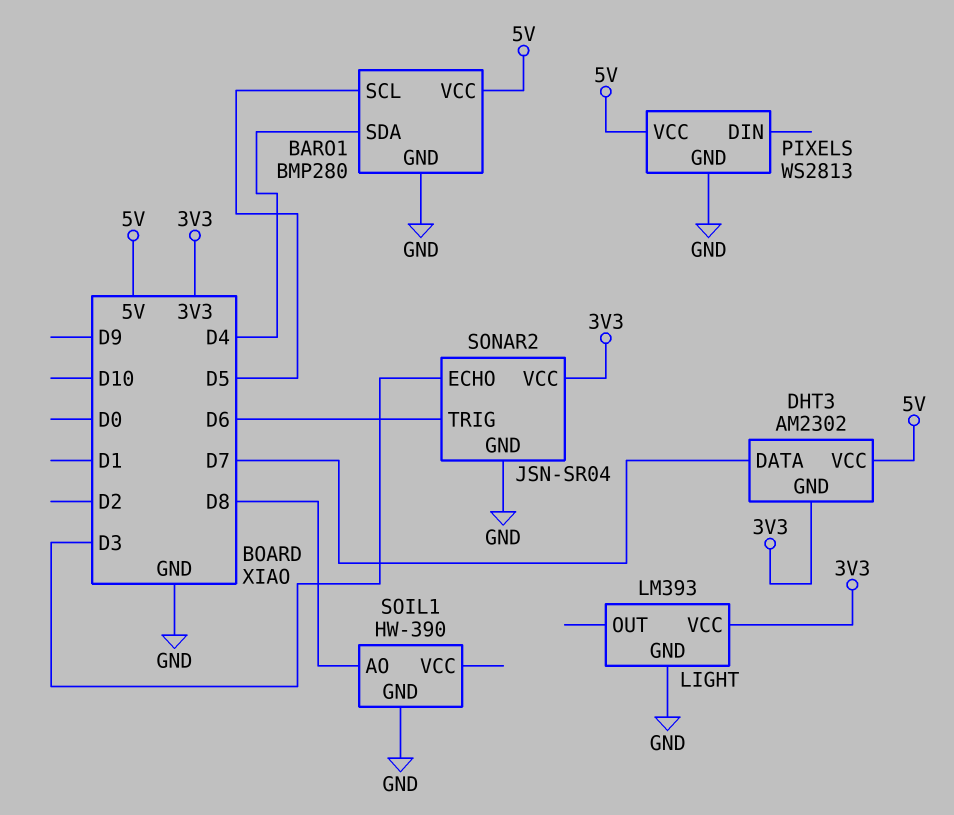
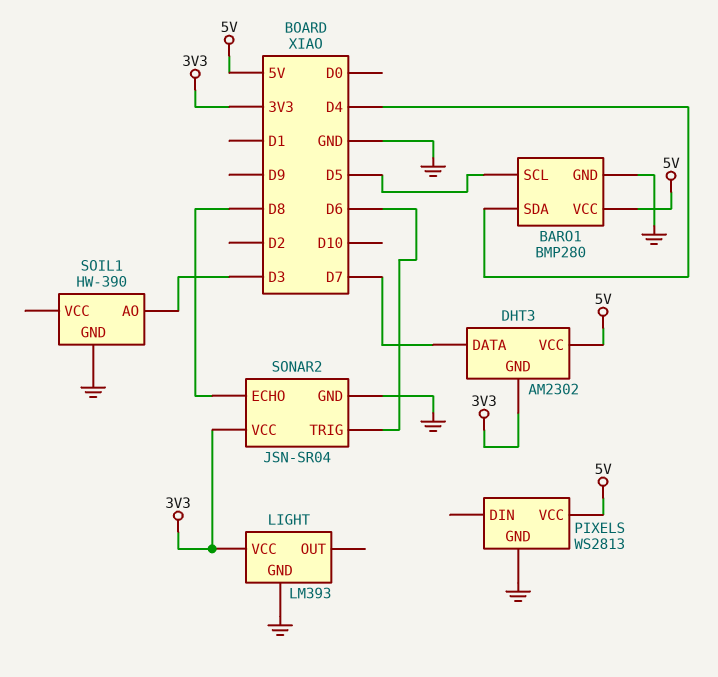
SOIL1 pin AO: D8 -> D3
SONAR2 pin ECHO: D3 -> D8

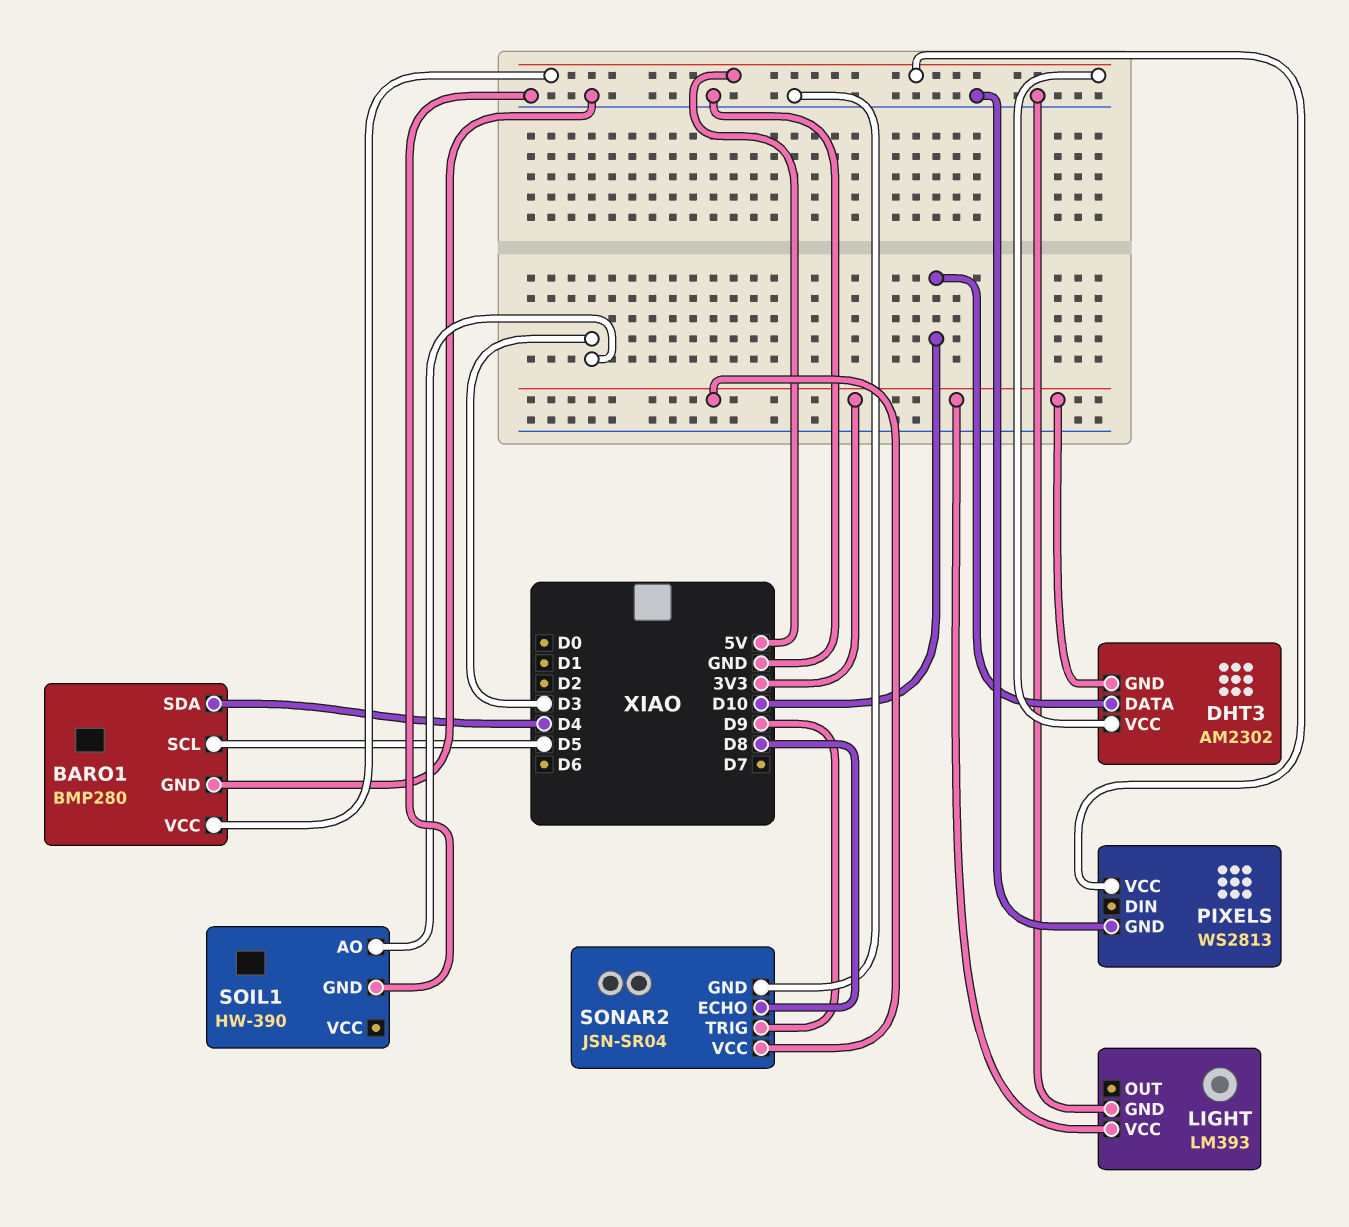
DHT3 pin DATA: D7 -> D10
SONAR2 pin TRIG: D6 -> D9

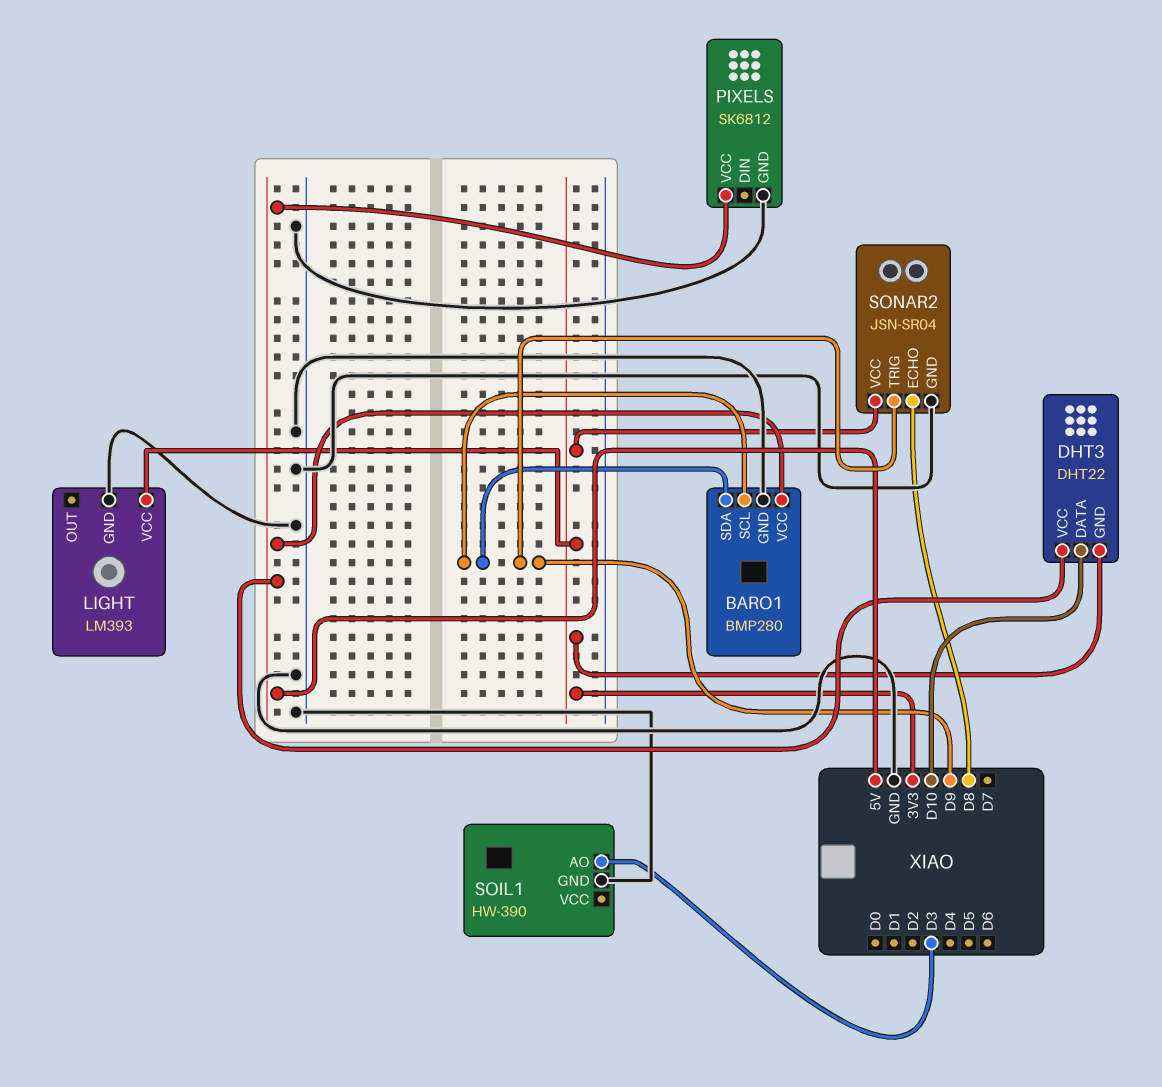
BARO1 pin SCL: D5 -> D9
BARO1 pin SDA: D4 -> D9
DHT3: AM2302 -> DHT22
PIXELS: WS2813 -> SK6812

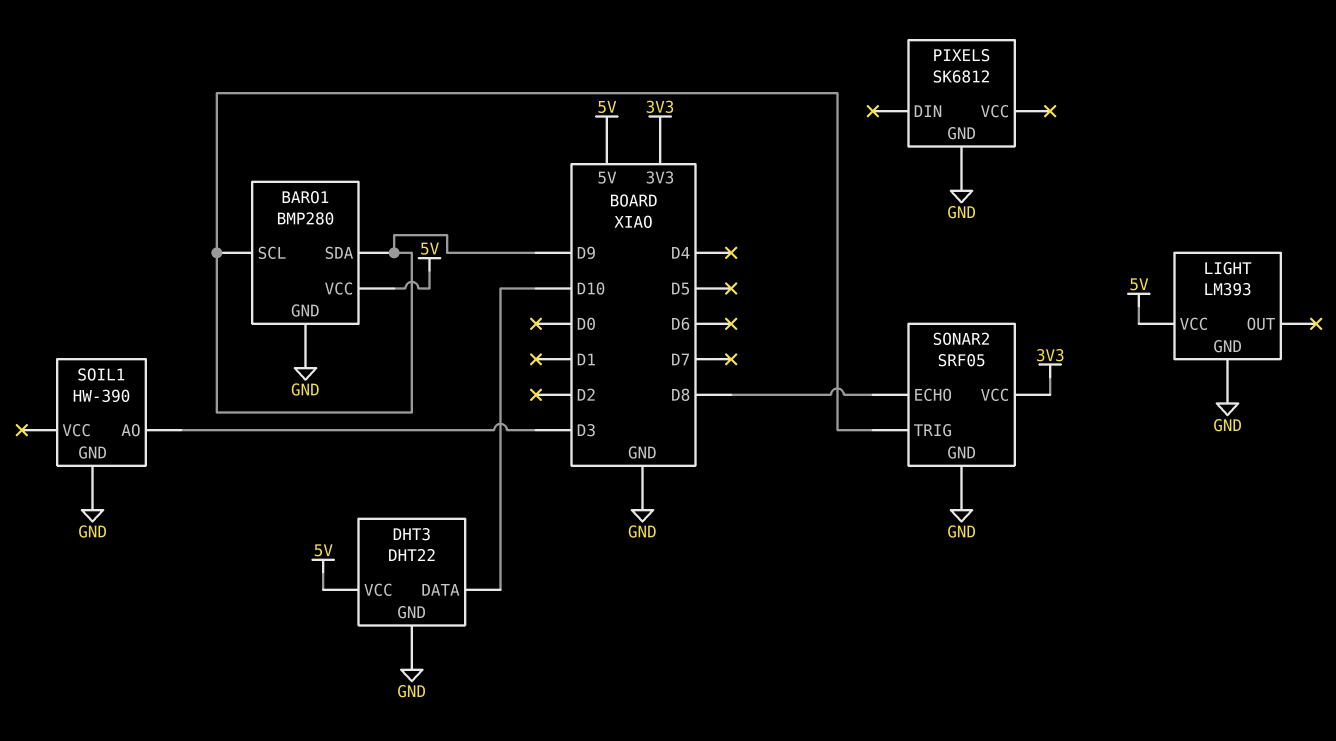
DHT3 pin GND: 3V3 -> GND
LIGHT pin VCC: 3V3 -> 5V
PIXELS pin VCC: 5V -> none
SONAR2: JSN-SR04 -> SRF05

